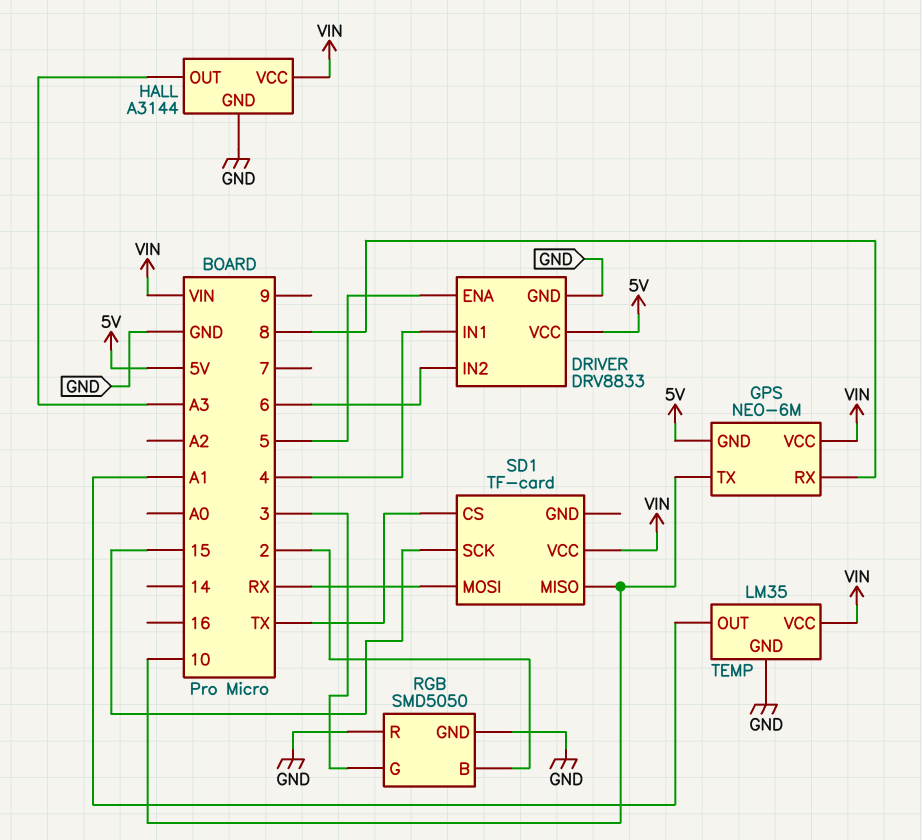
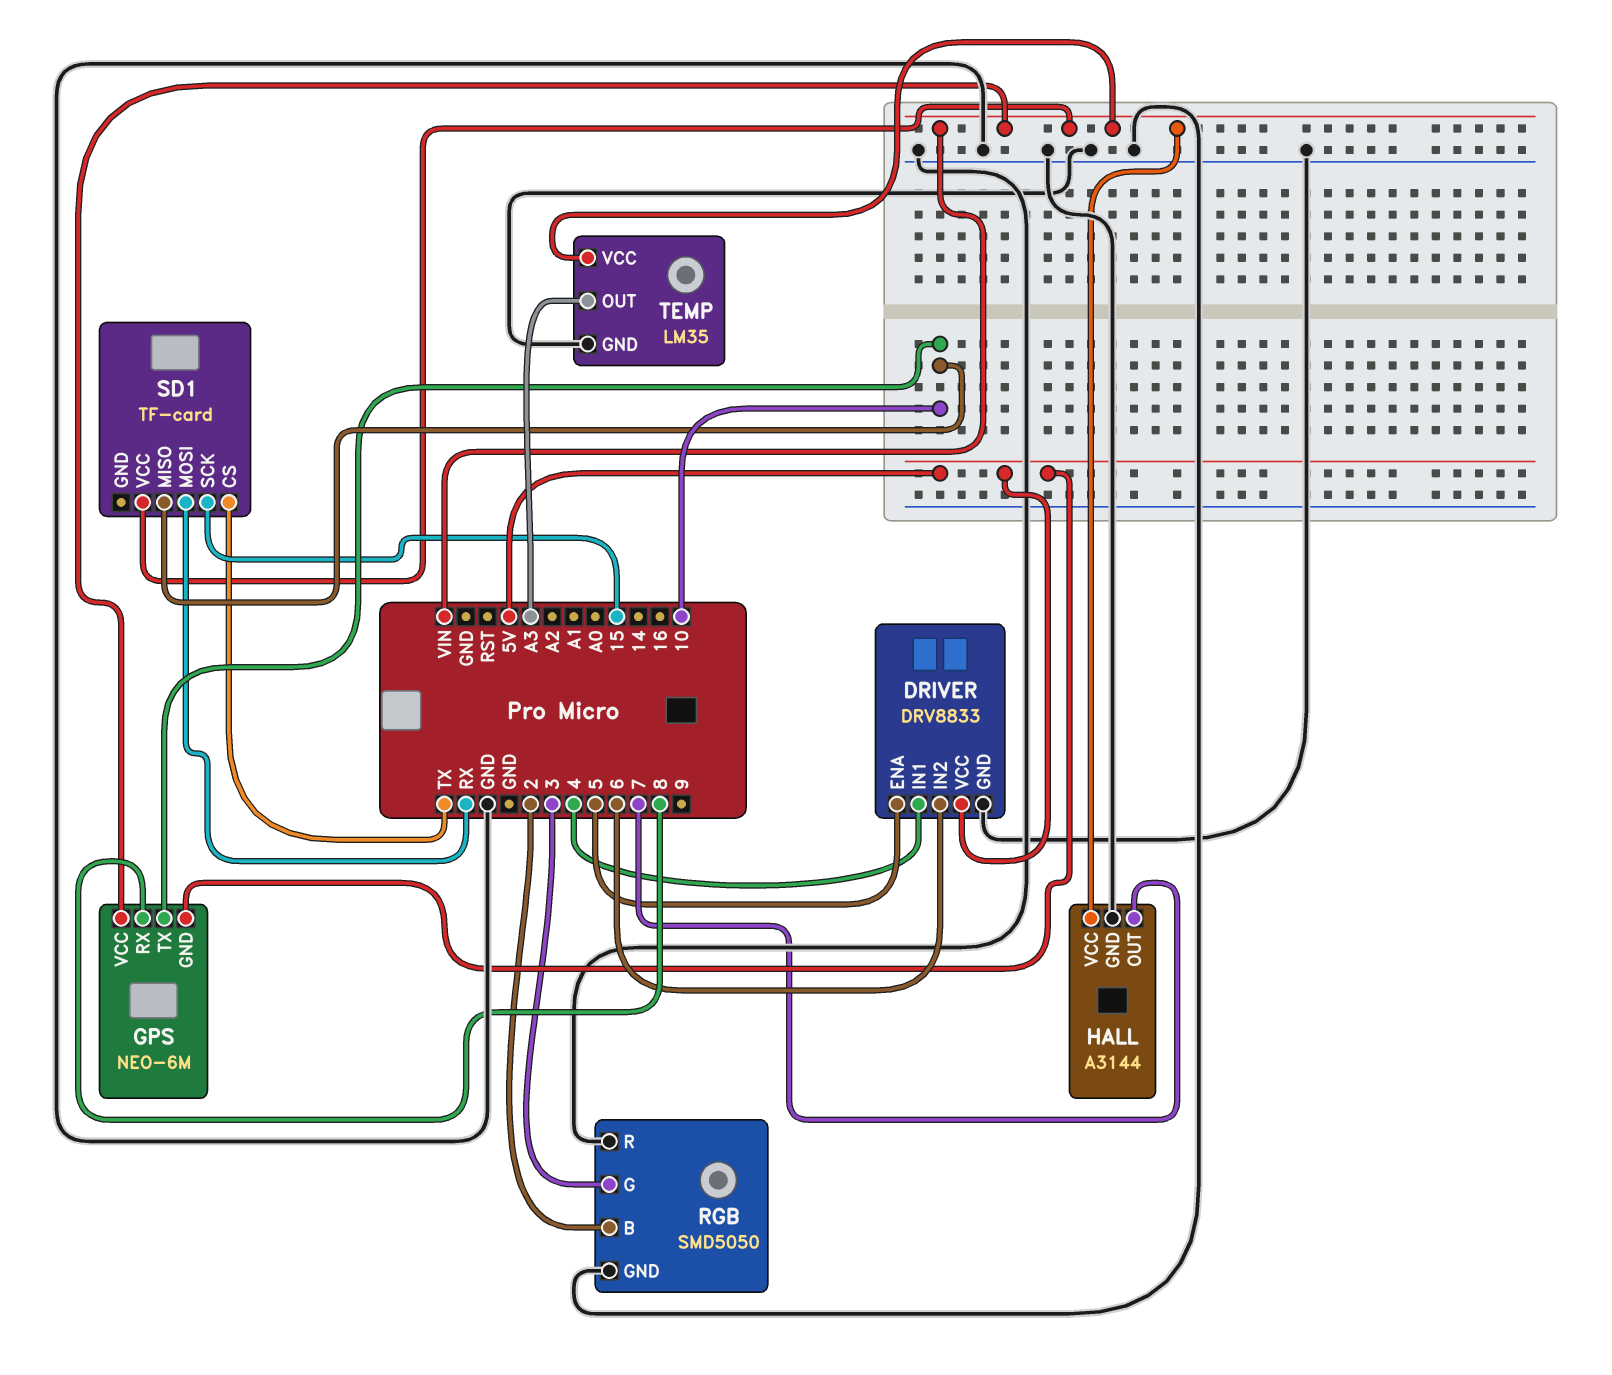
HALL pin OUT: A3 -> 7
TEMP pin OUT: A1 -> A3

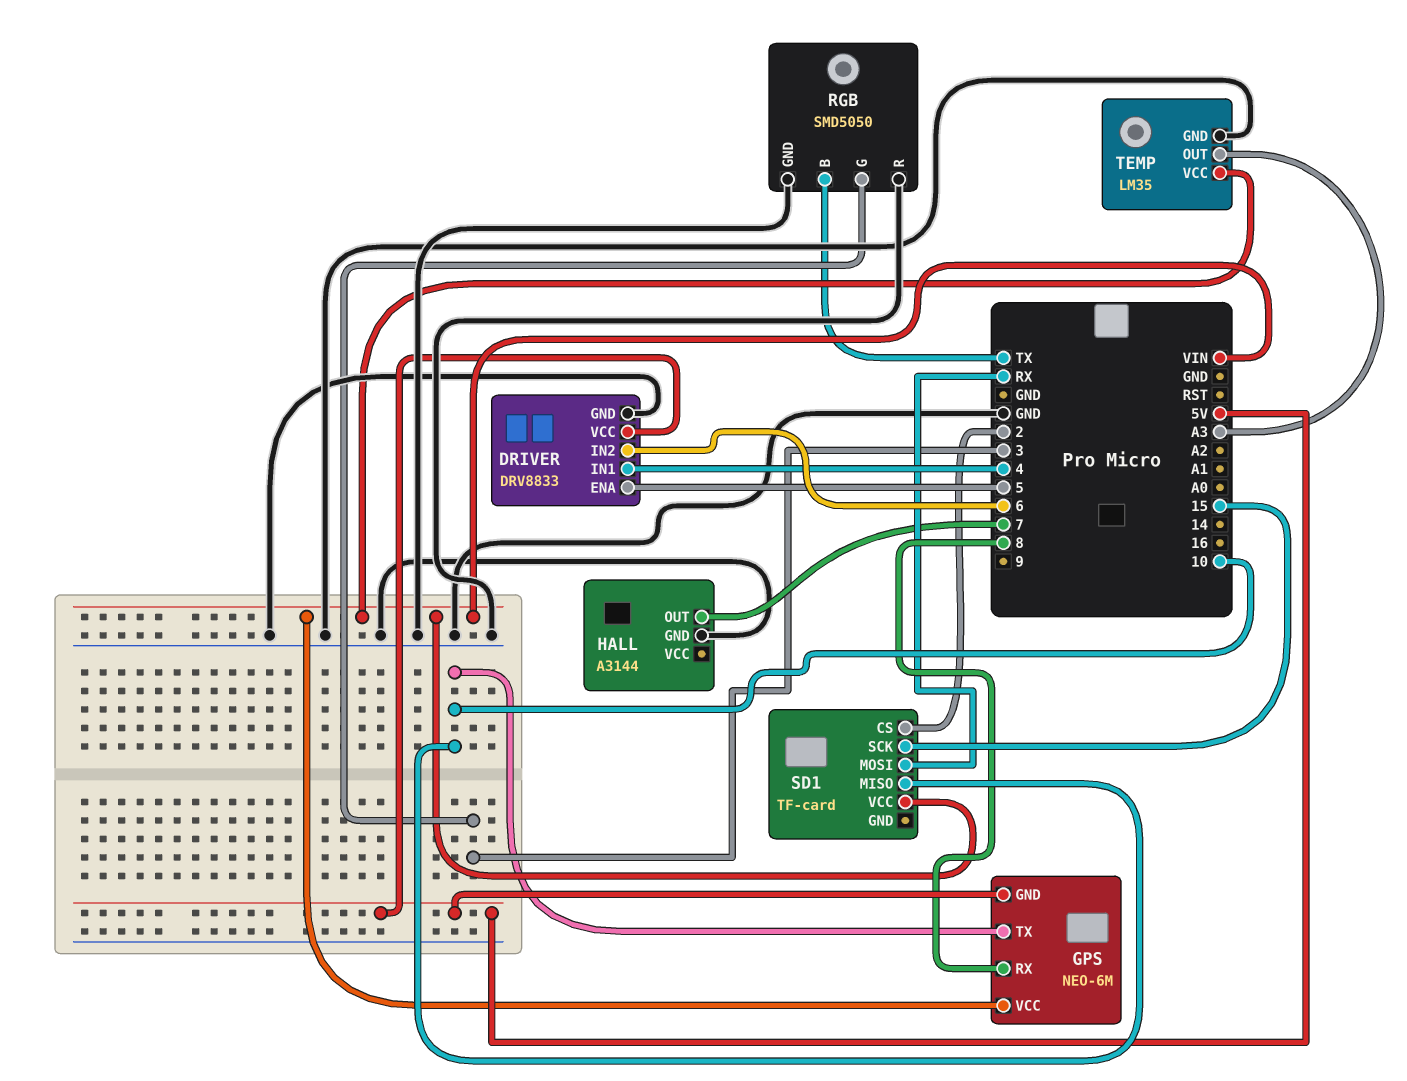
HALL pin VCC: VIN -> none
RGB pin B: 2 -> TX
SD1 pin CS: TX -> 2

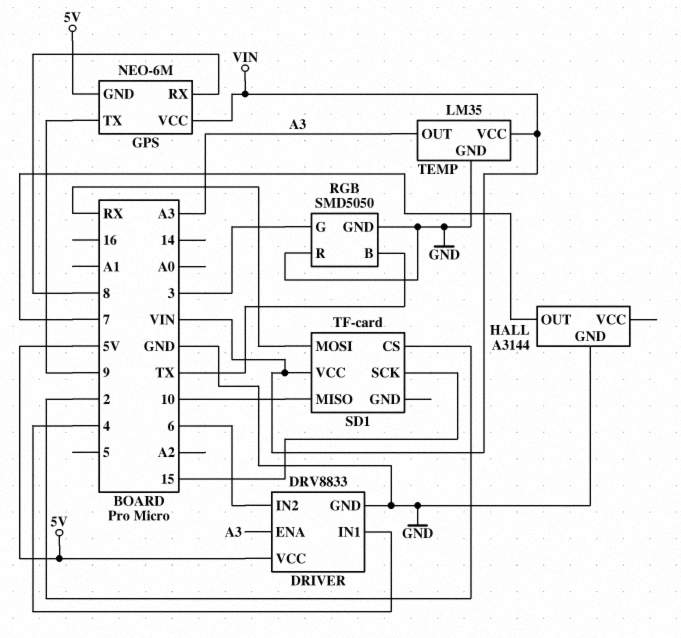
DRIVER pin ENA: 5 -> A3
GPS pin TX: 10 -> 9

